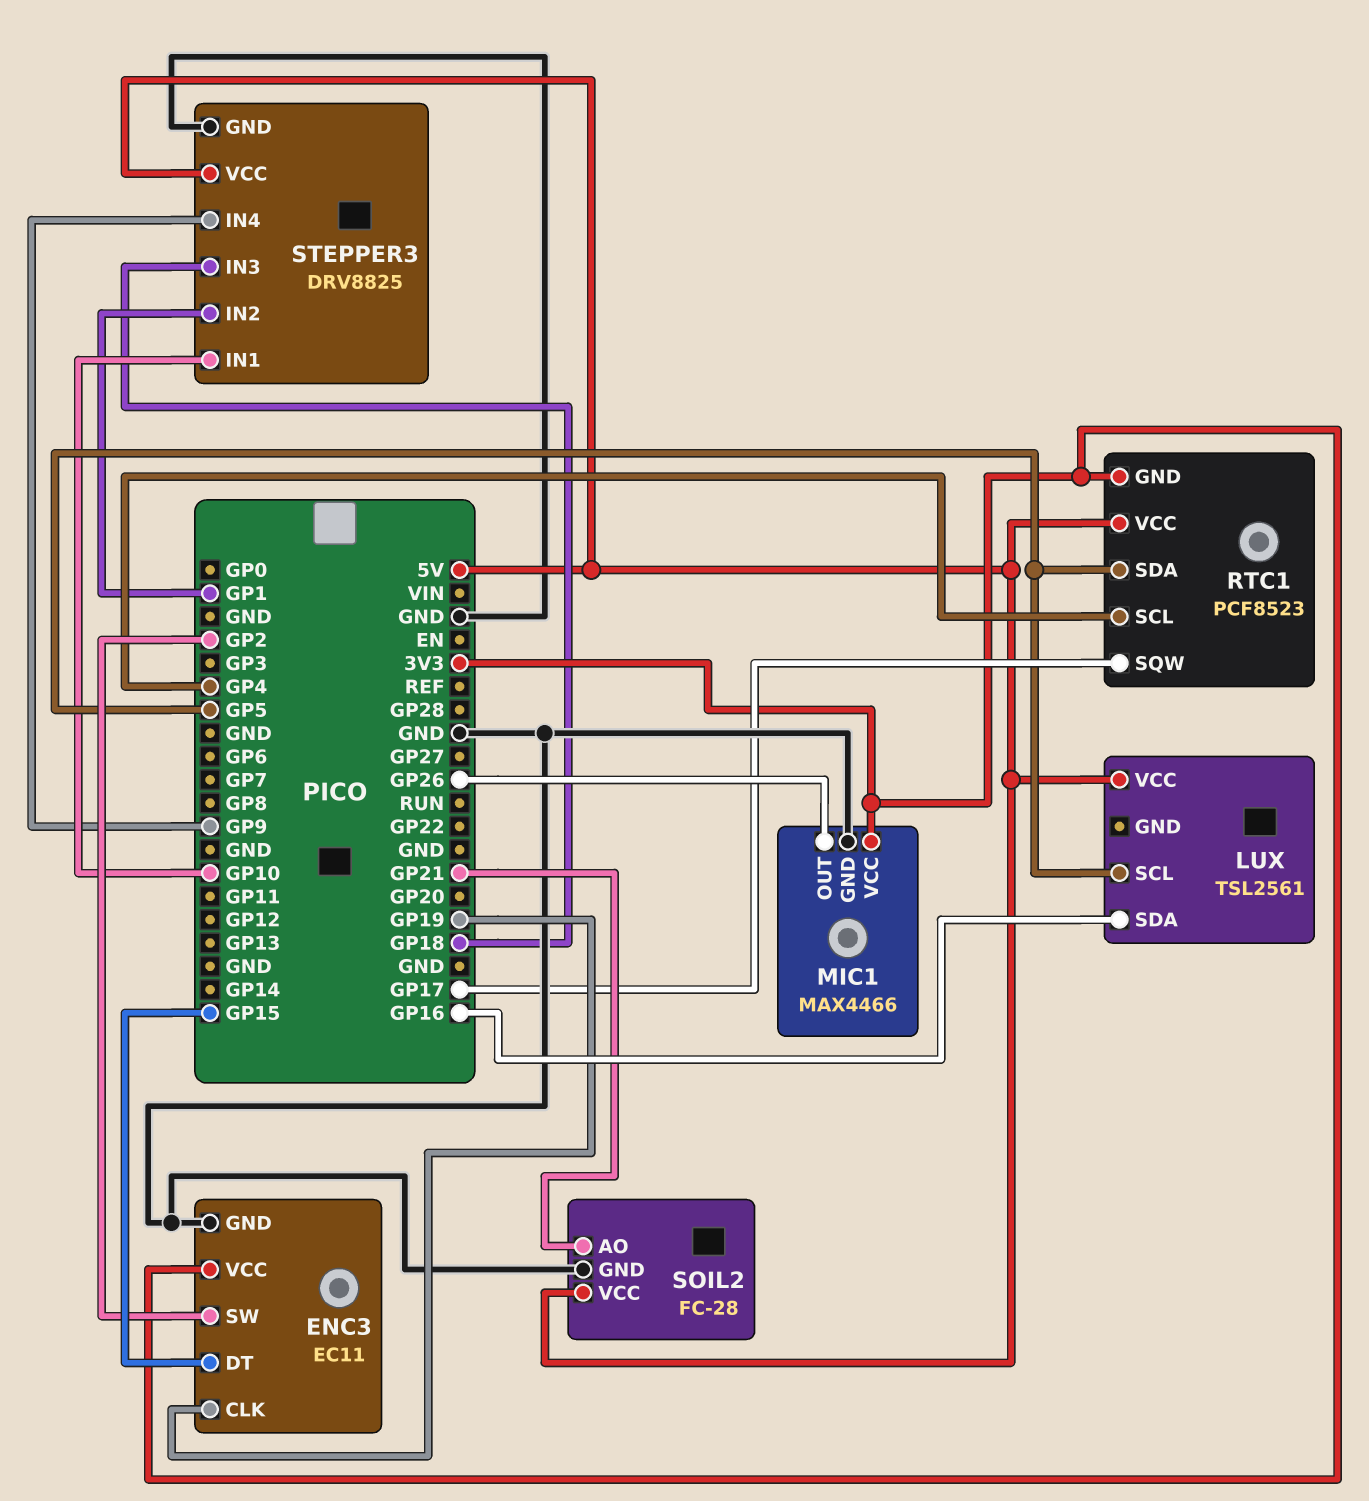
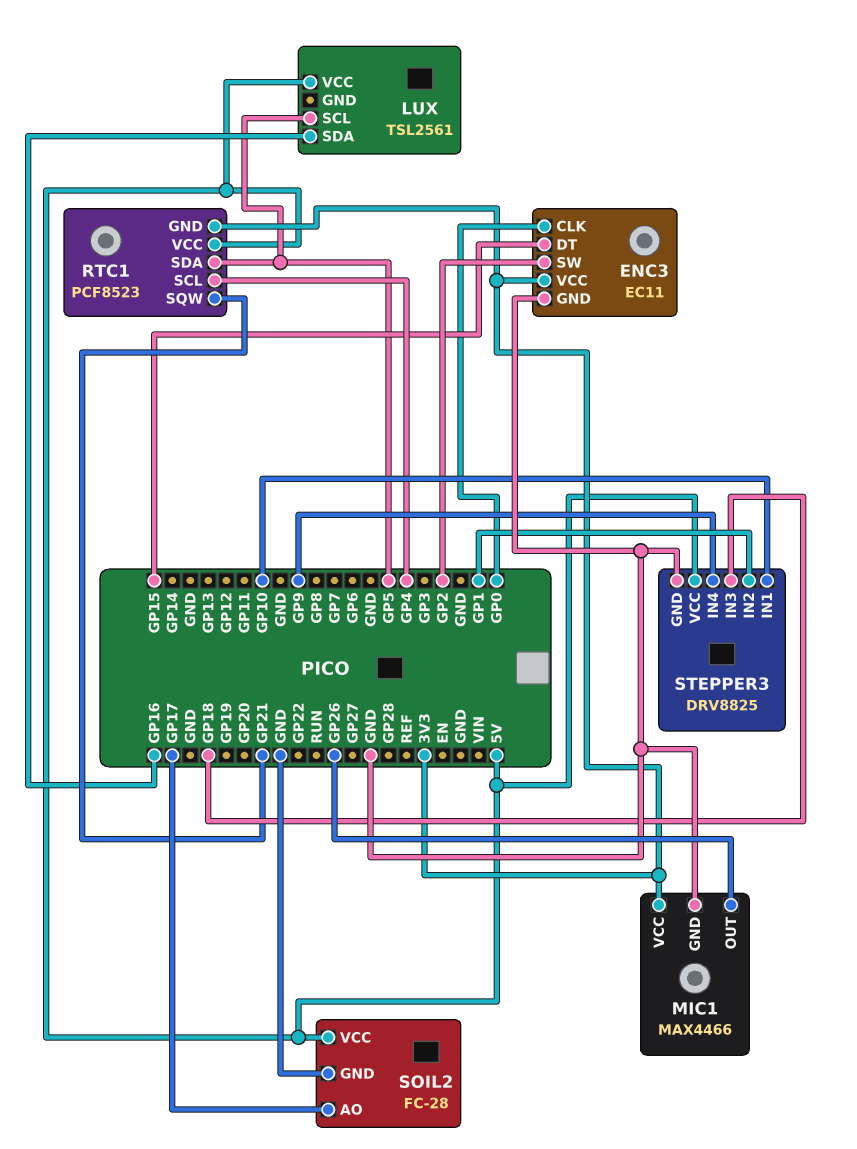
ENC3 pin CLK: GP19 -> GP0
RTC1 pin SQW: GP17 -> GP21
SOIL2 pin AO: GP21 -> GP17

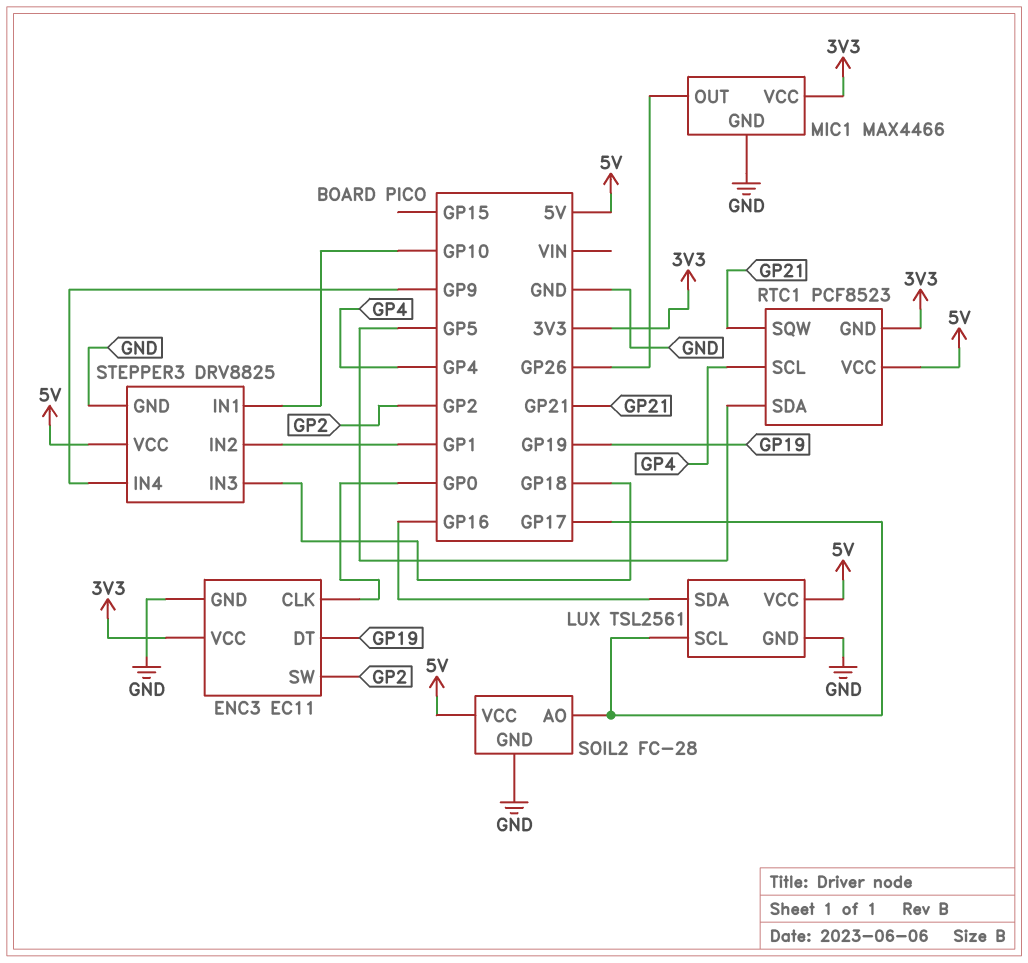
ENC3 pin DT: GP15 -> GP19
LUX pin GND: none -> GND
LUX pin SCL: GP5 -> GP17

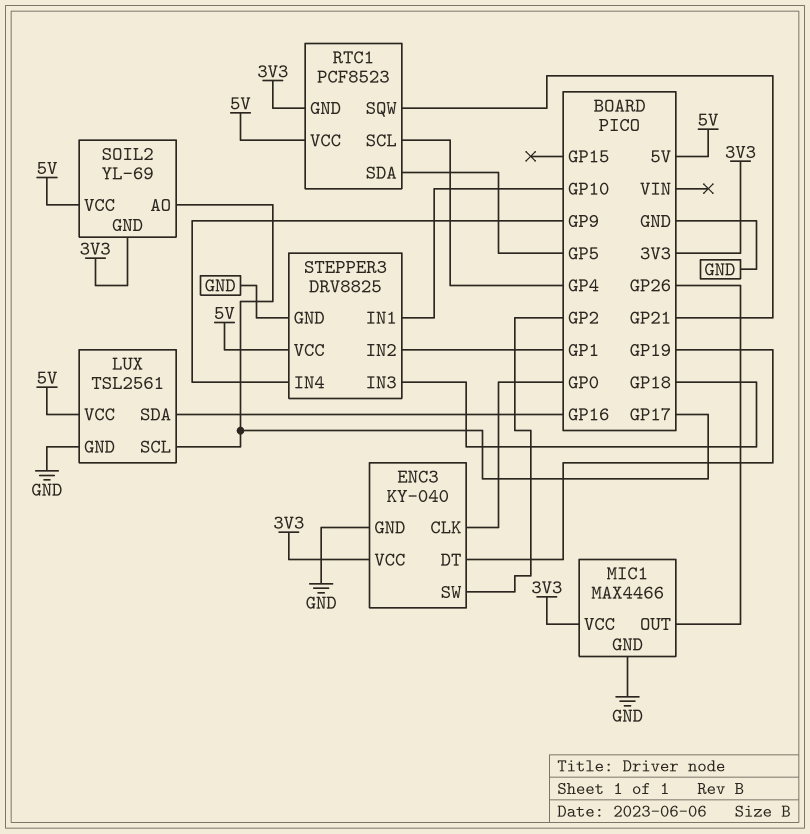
ENC3: EC11 -> KY-040
SOIL2: FC-28 -> YL-69
SOIL2 pin GND: GND -> 3V3

